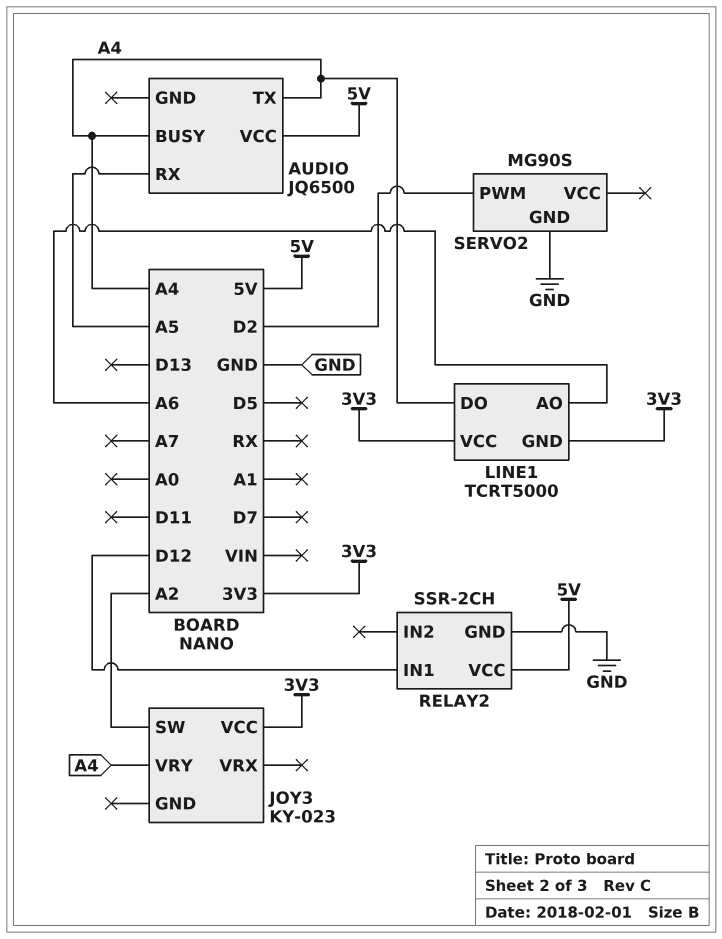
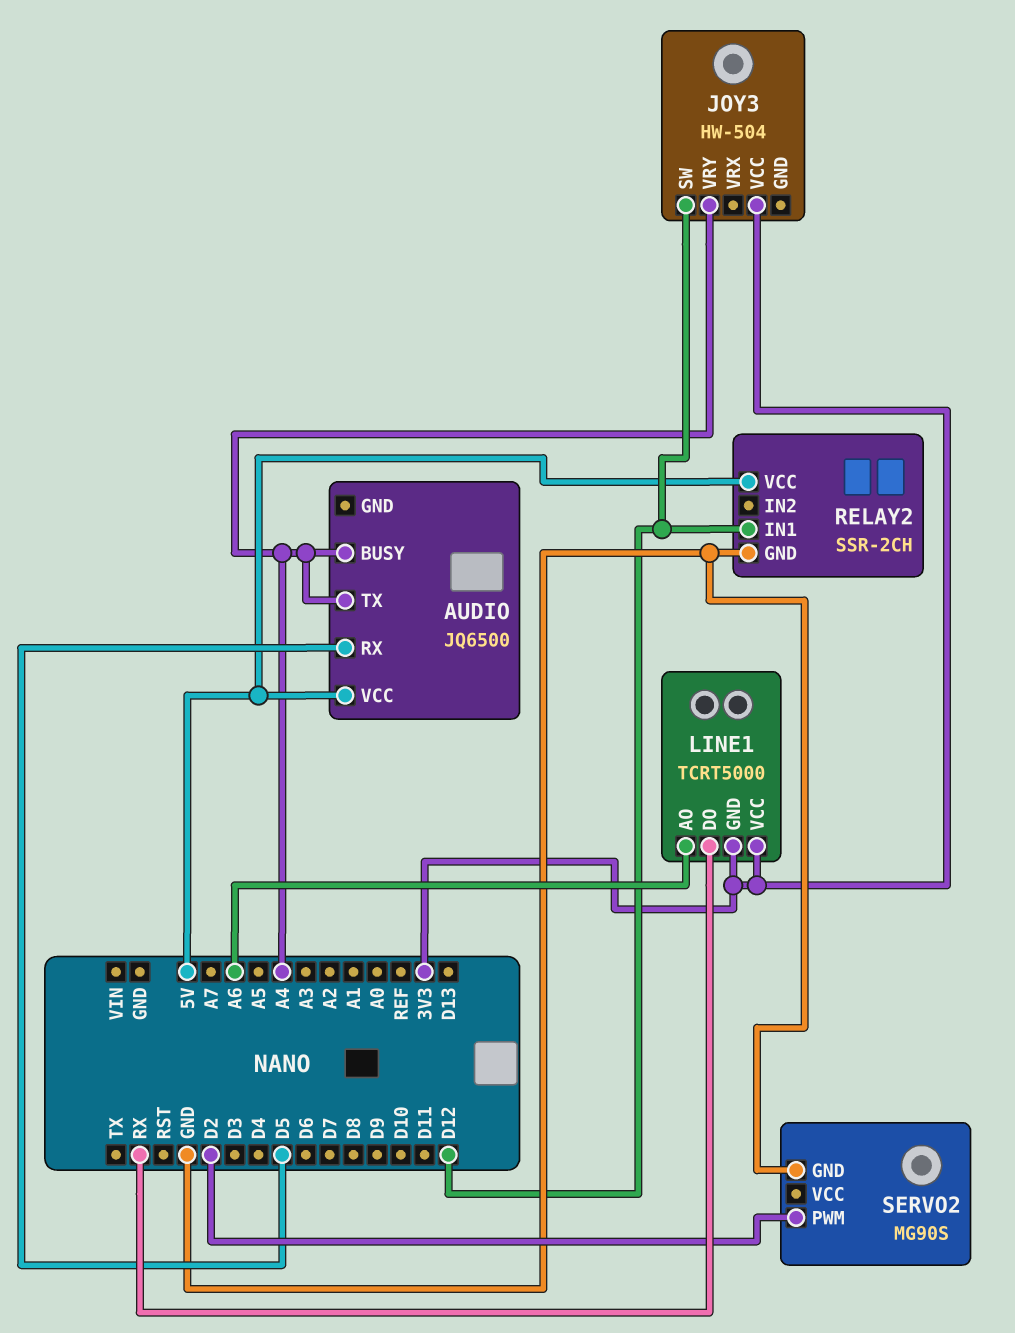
AUDIO pin RX: A5 -> D5
JOY3: KY-023 -> HW-504
JOY3 pin SW: A2 -> D12
LINE1 pin DO: A4 -> RX

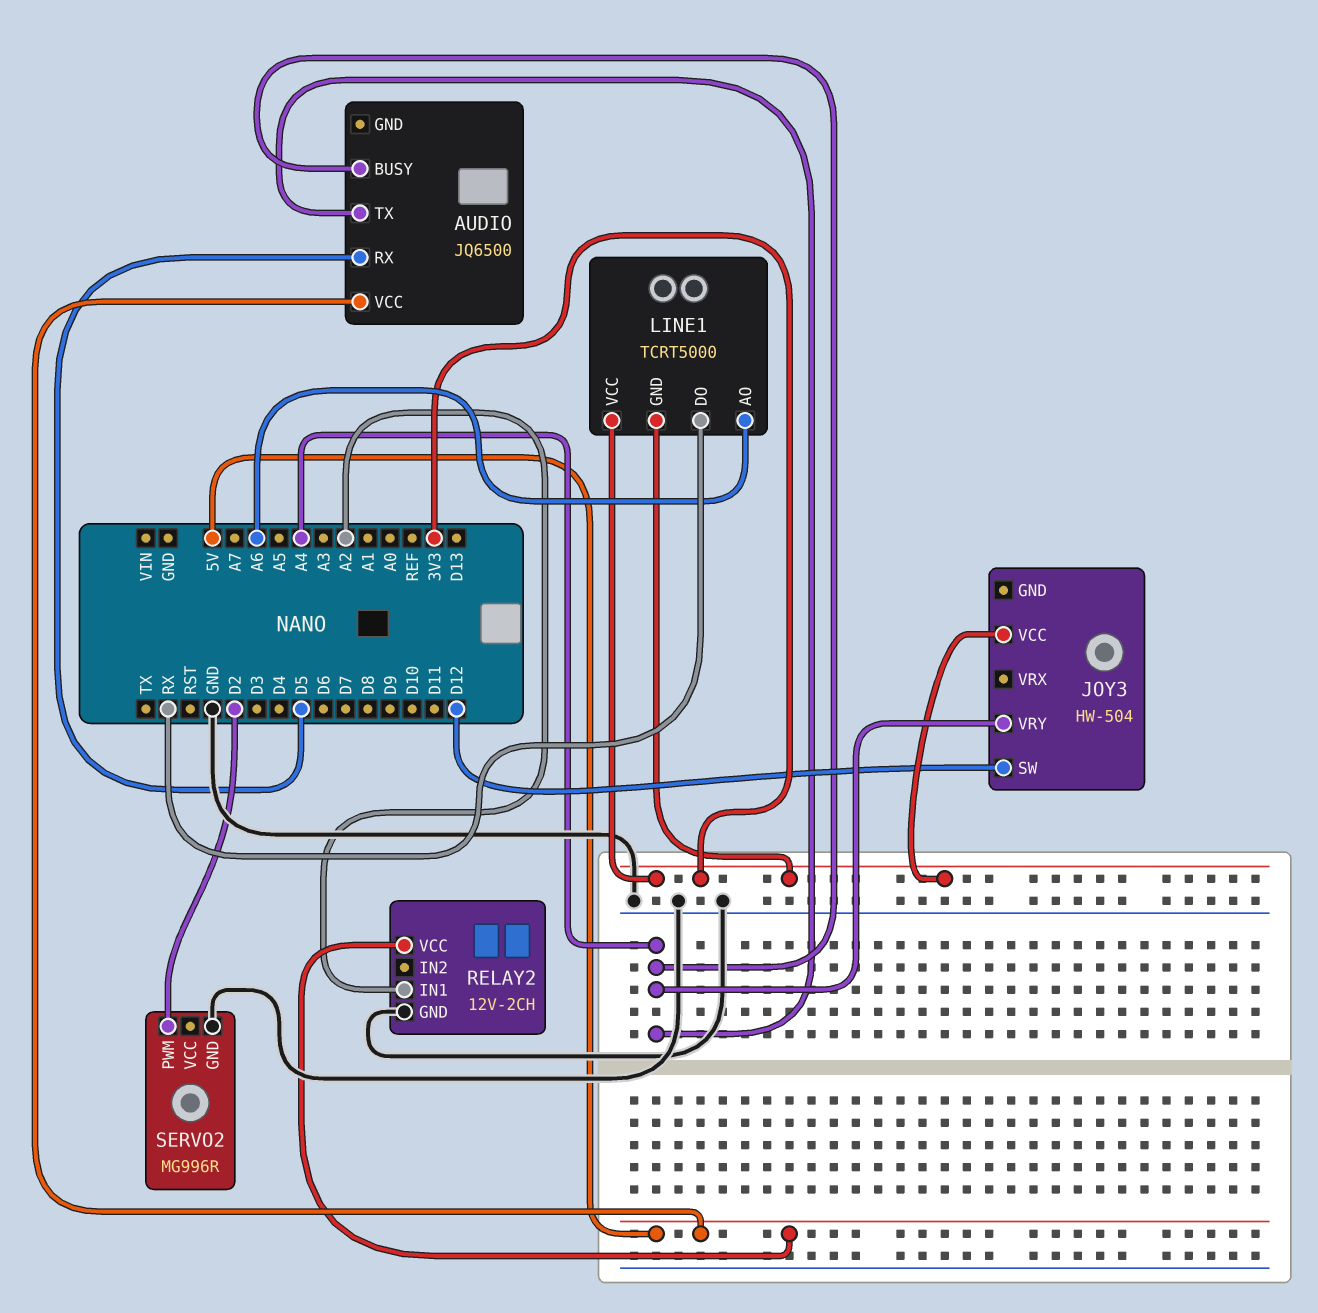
RELAY2: SSR-2CH -> 12V-2CH
RELAY2 pin IN1: D12 -> A2
SERVO2: MG90S -> MG996R

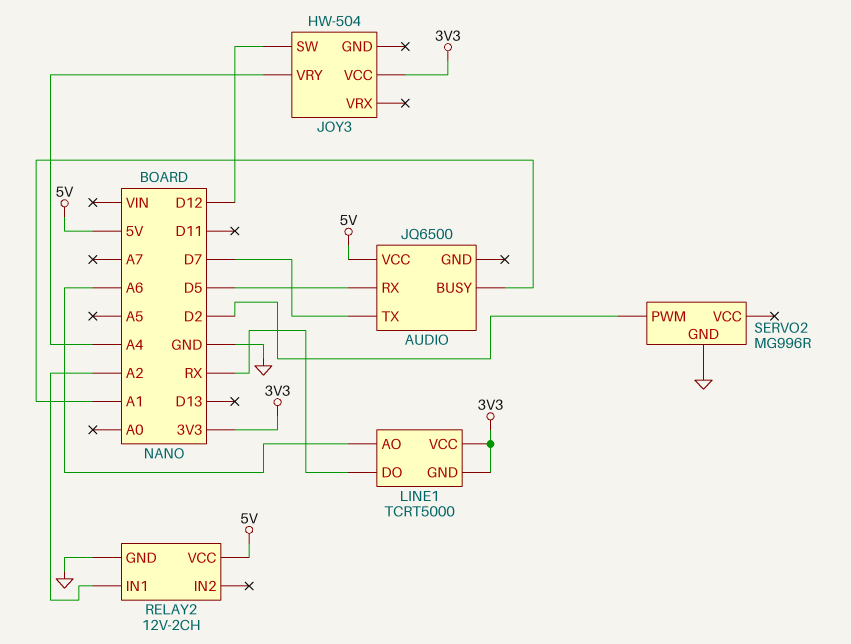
AUDIO pin BUSY: A4 -> A1
AUDIO pin TX: A4 -> D7

